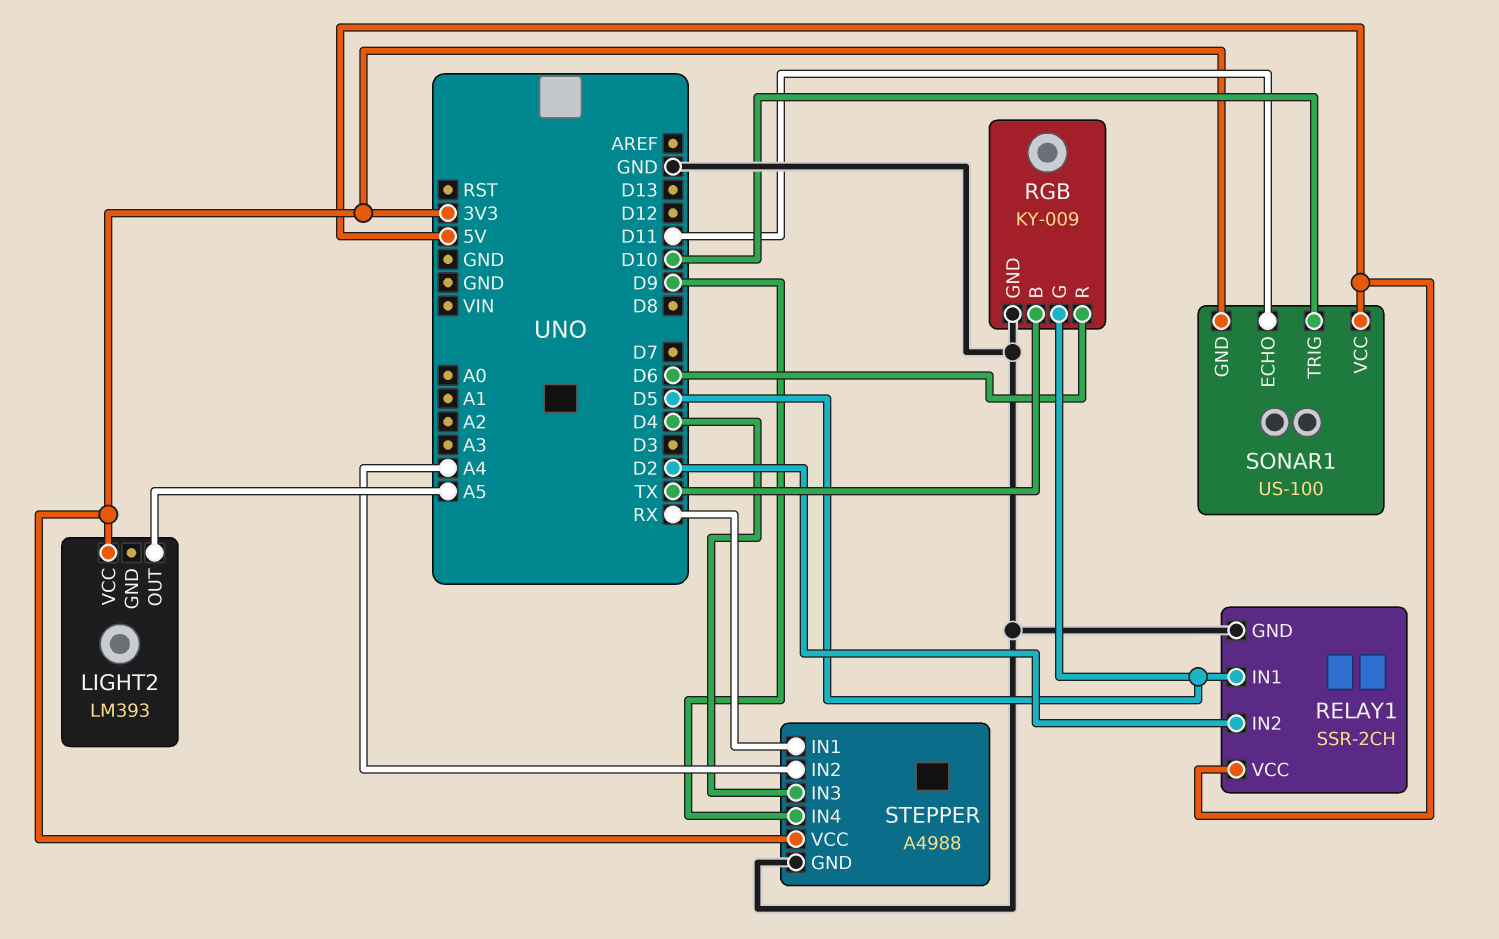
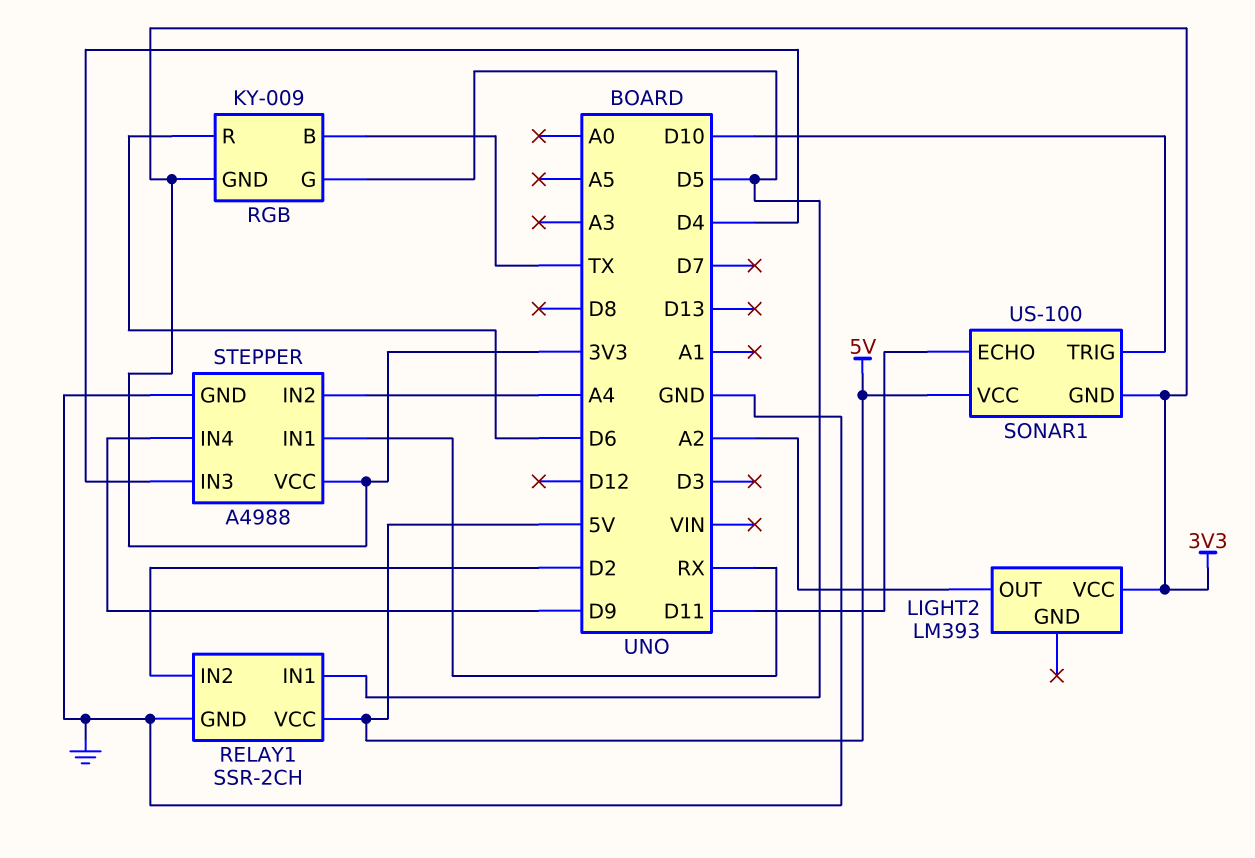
LIGHT2 pin OUT: A5 -> A2
RGB pin GND: GND -> 3V3

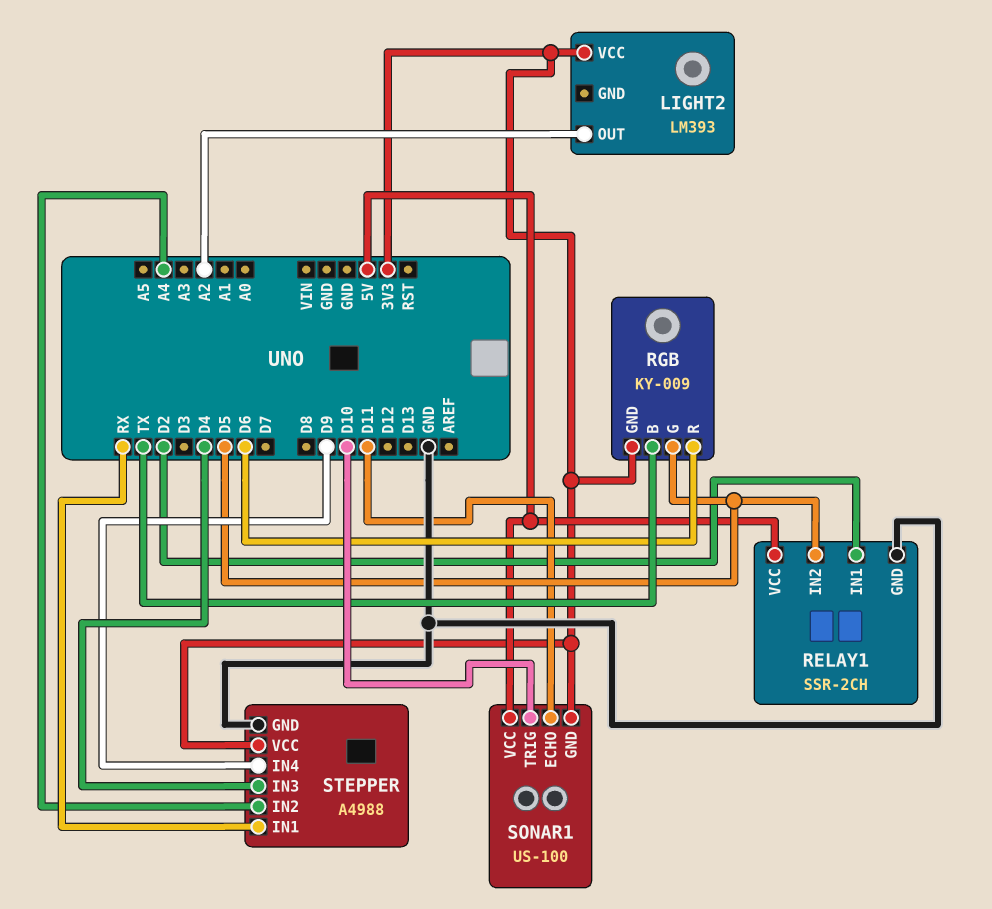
RELAY1 pin IN1: D5 -> D2
RELAY1 pin IN2: D2 -> D5

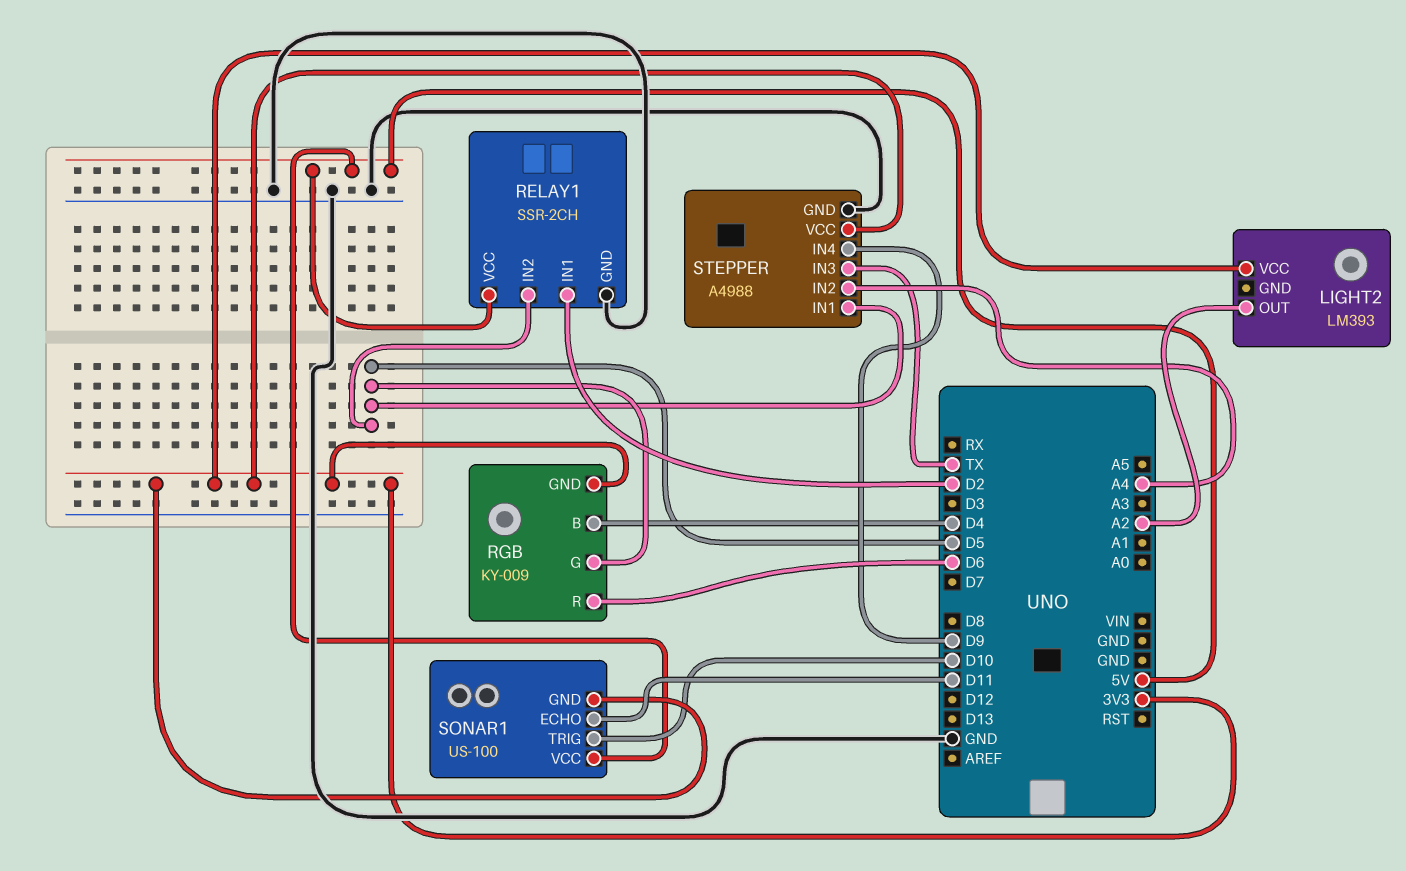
RGB pin B: TX -> D4
STEPPER pin IN1: RX -> D5
STEPPER pin IN3: D4 -> TX

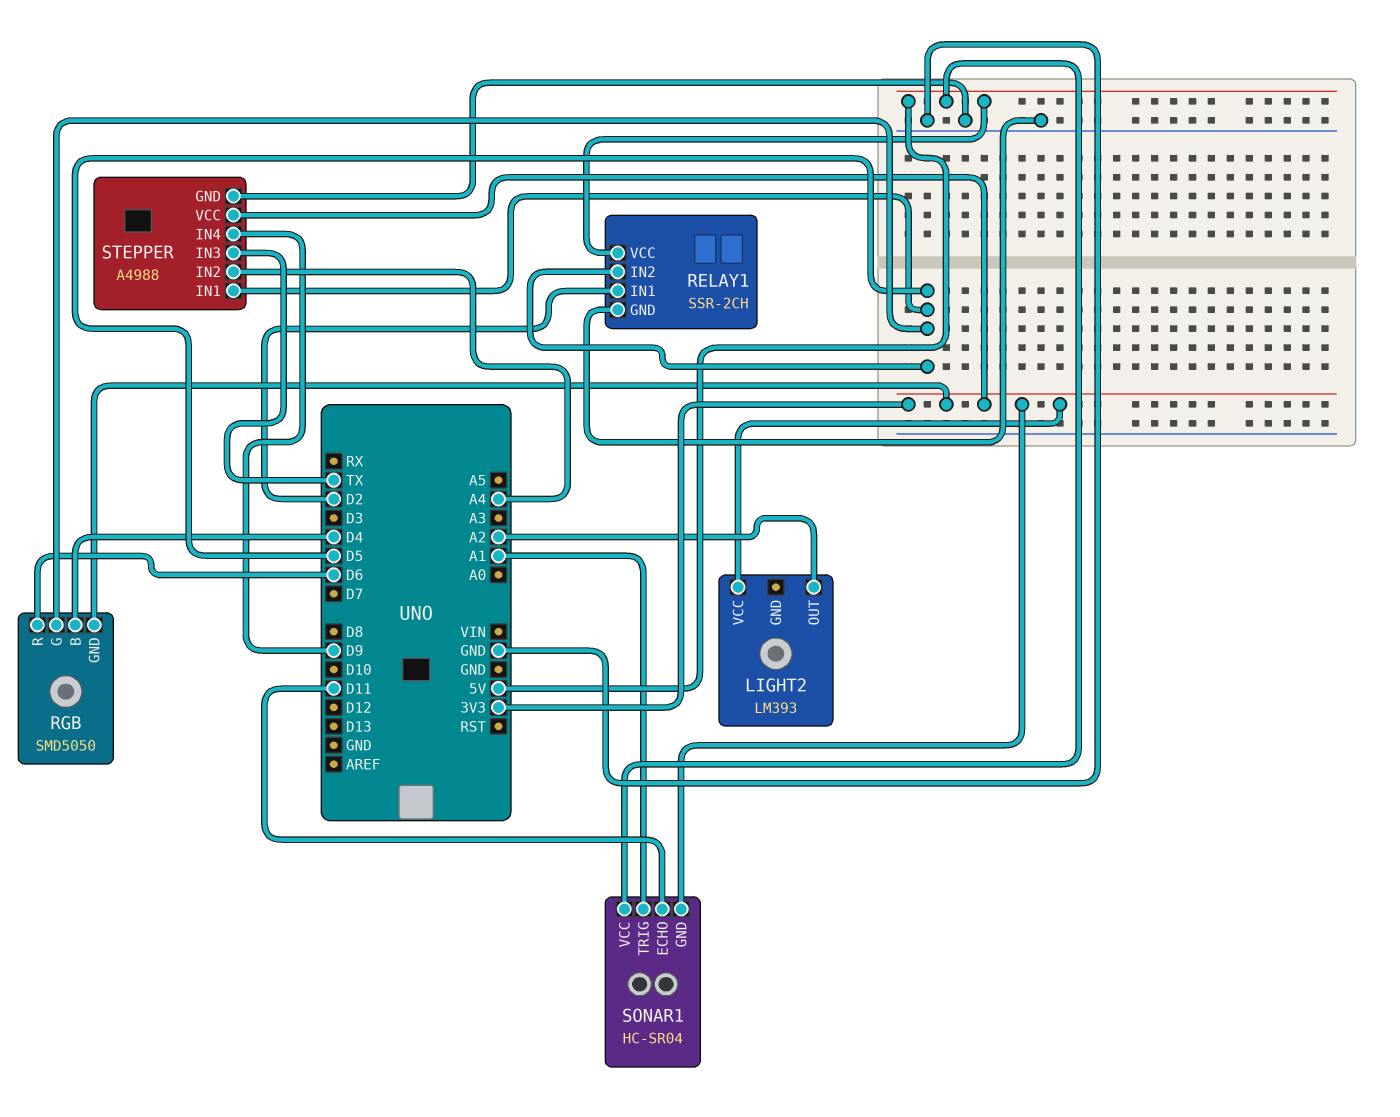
RGB: KY-009 -> SMD5050
SONAR1: US-100 -> HC-SR04
SONAR1 pin TRIG: D10 -> A1

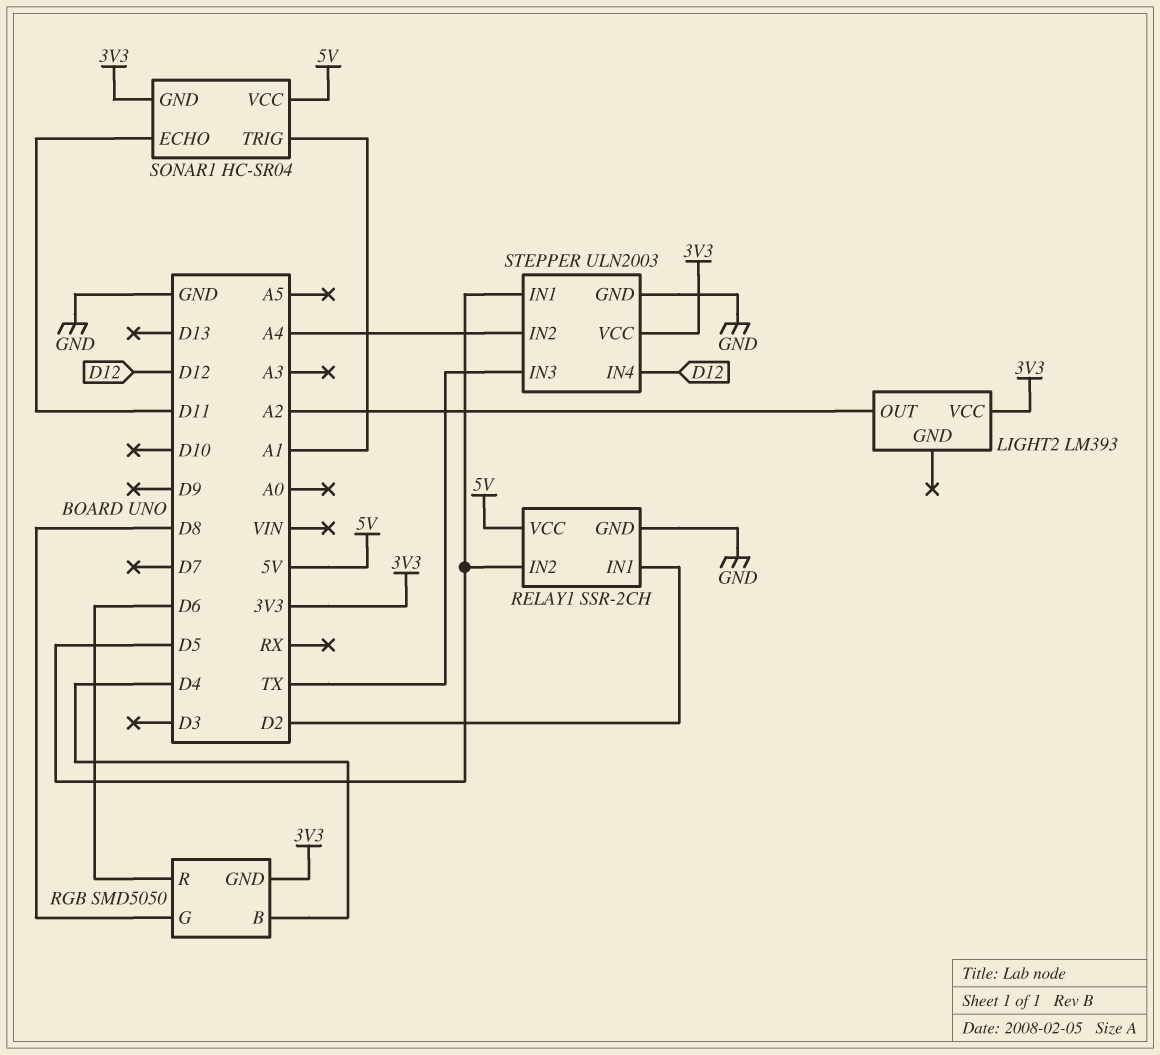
RGB pin G: D5 -> D8
STEPPER: A4988 -> ULN2003
STEPPER pin IN4: D9 -> D12

